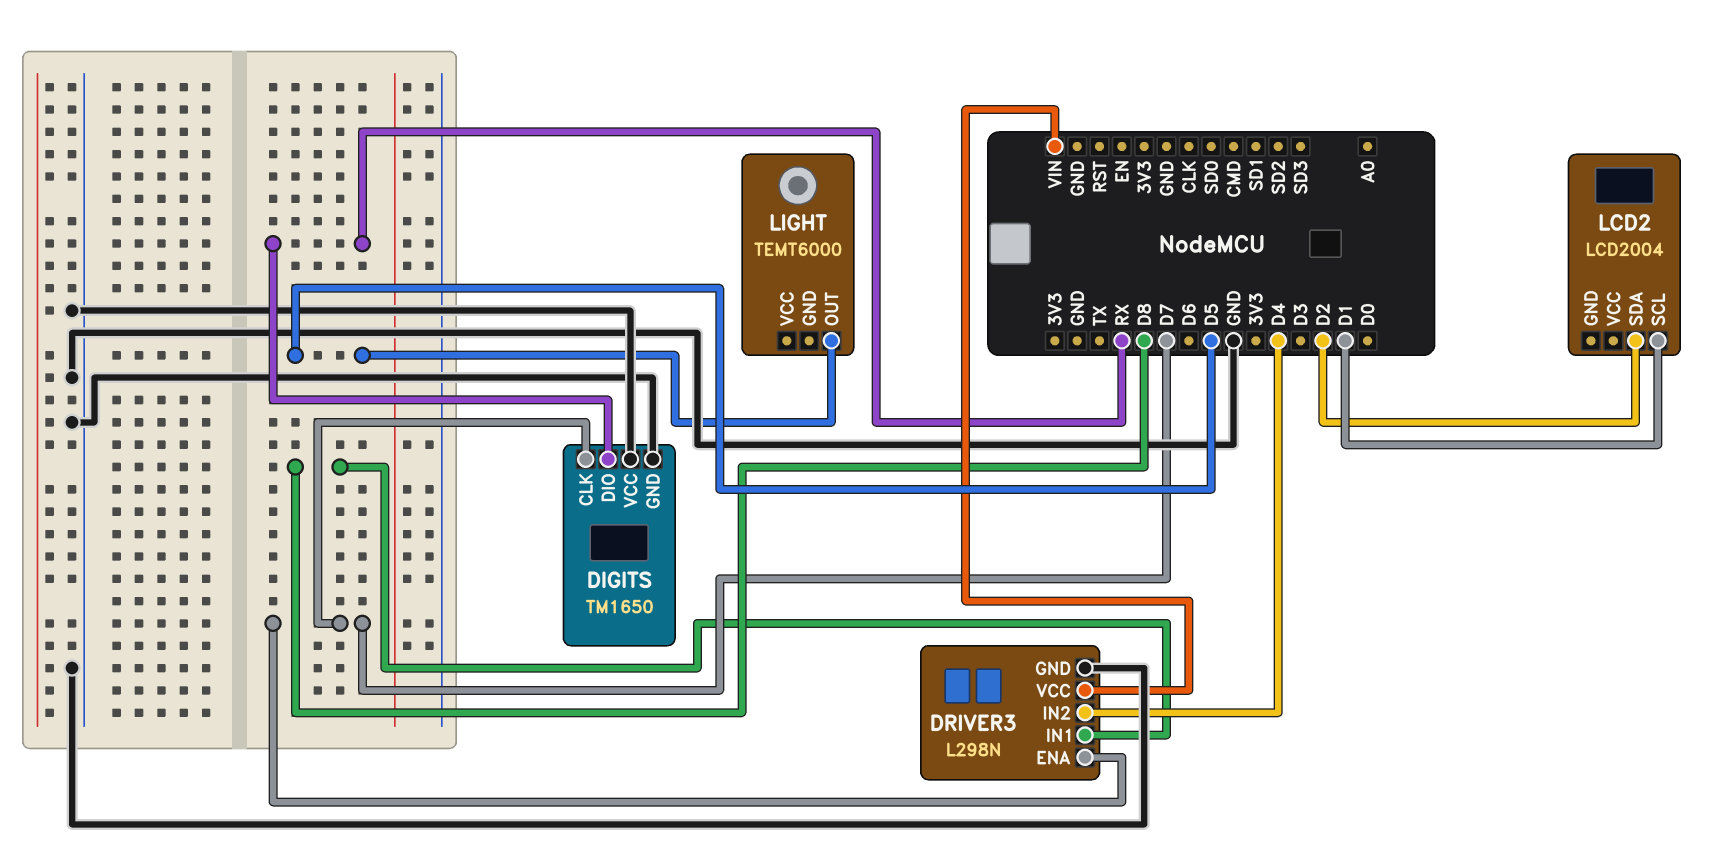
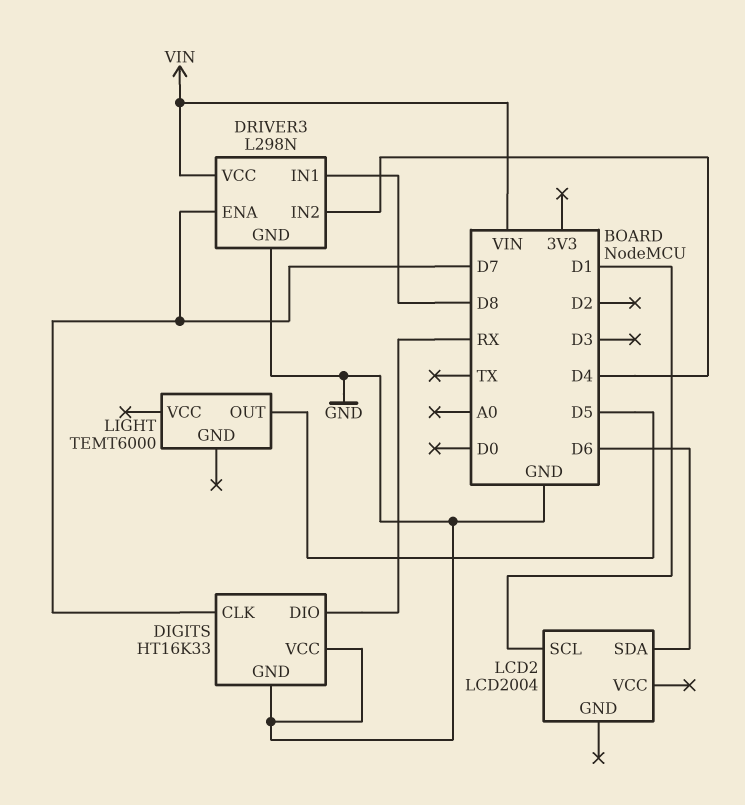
DIGITS: TM1650 -> HT16K33
LCD2 pin SDA: D2 -> D6

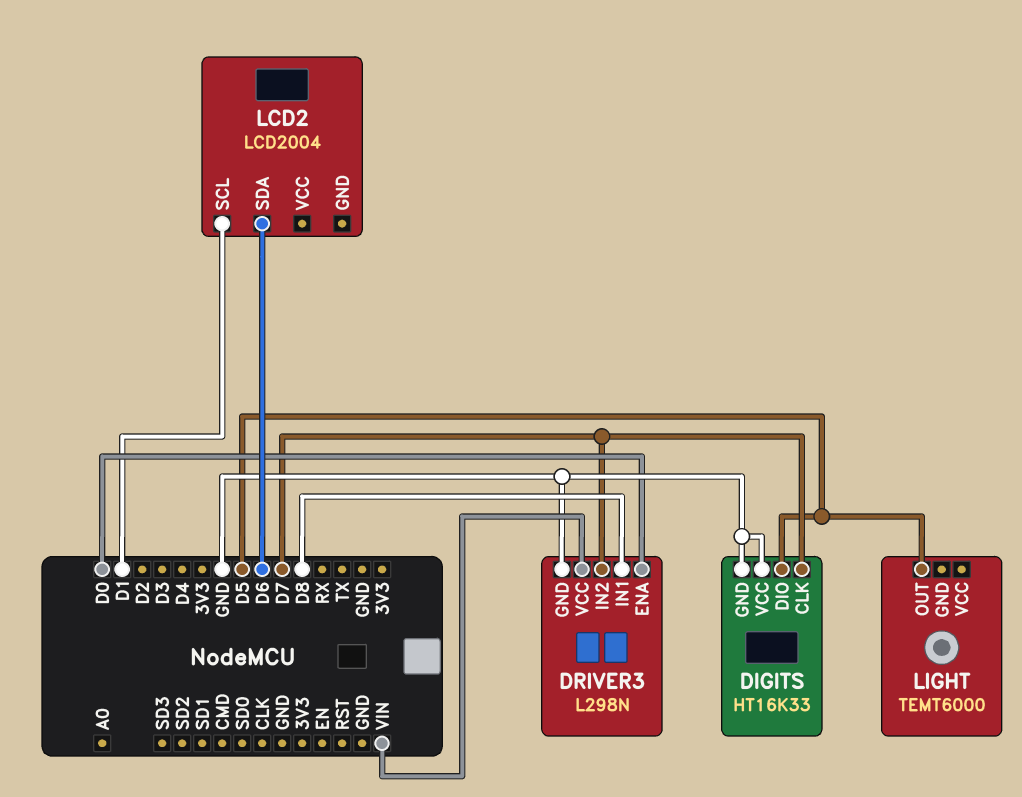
DIGITS pin DIO: RX -> D5
DRIVER3 pin ENA: D7 -> D0
DRIVER3 pin IN2: D4 -> D7

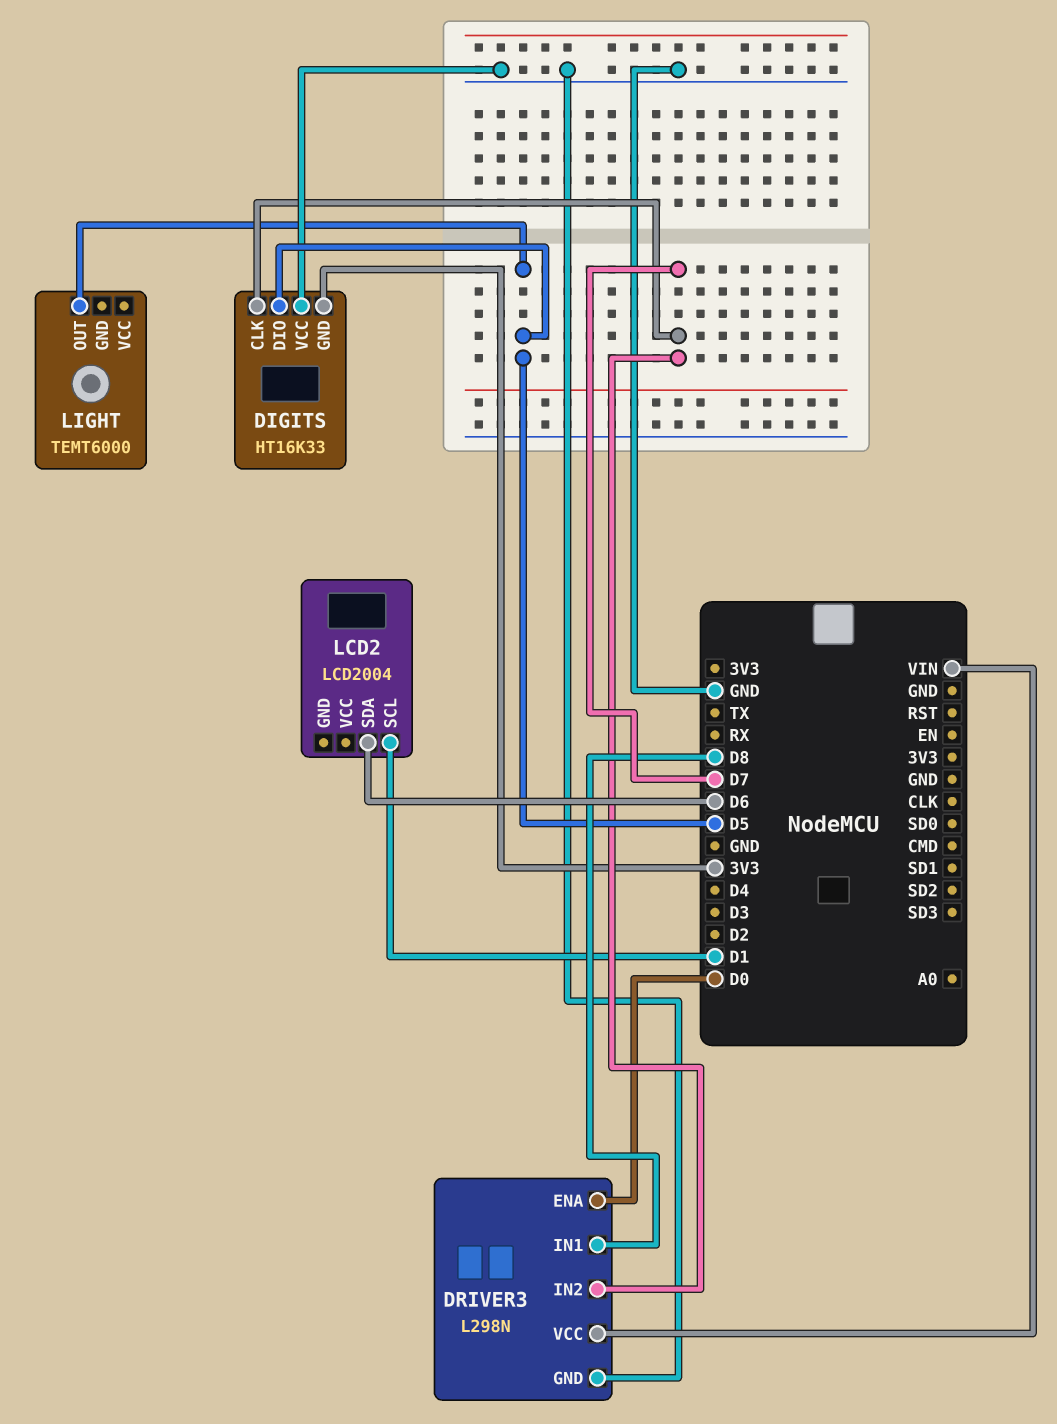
DIGITS pin GND: GND -> 3V3

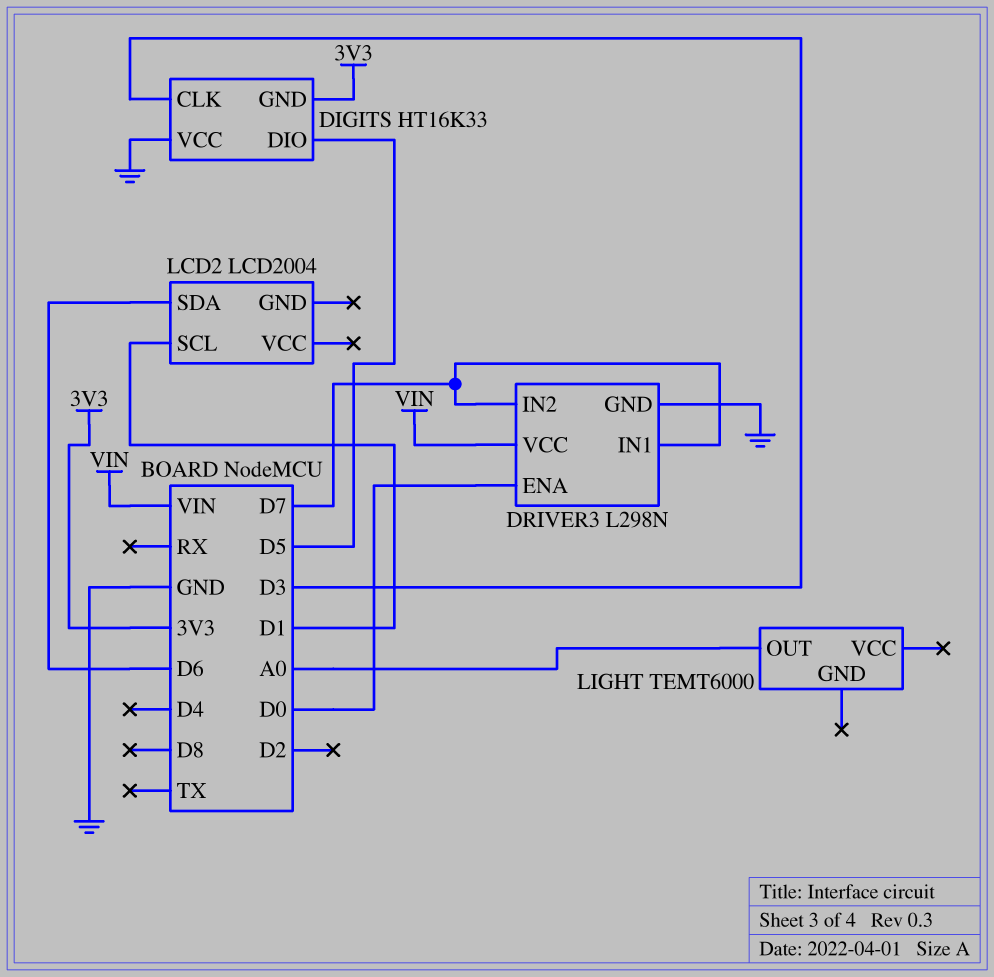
DIGITS pin CLK: D7 -> D3
DRIVER3 pin IN1: D8 -> D7
LIGHT pin OUT: D5 -> A0

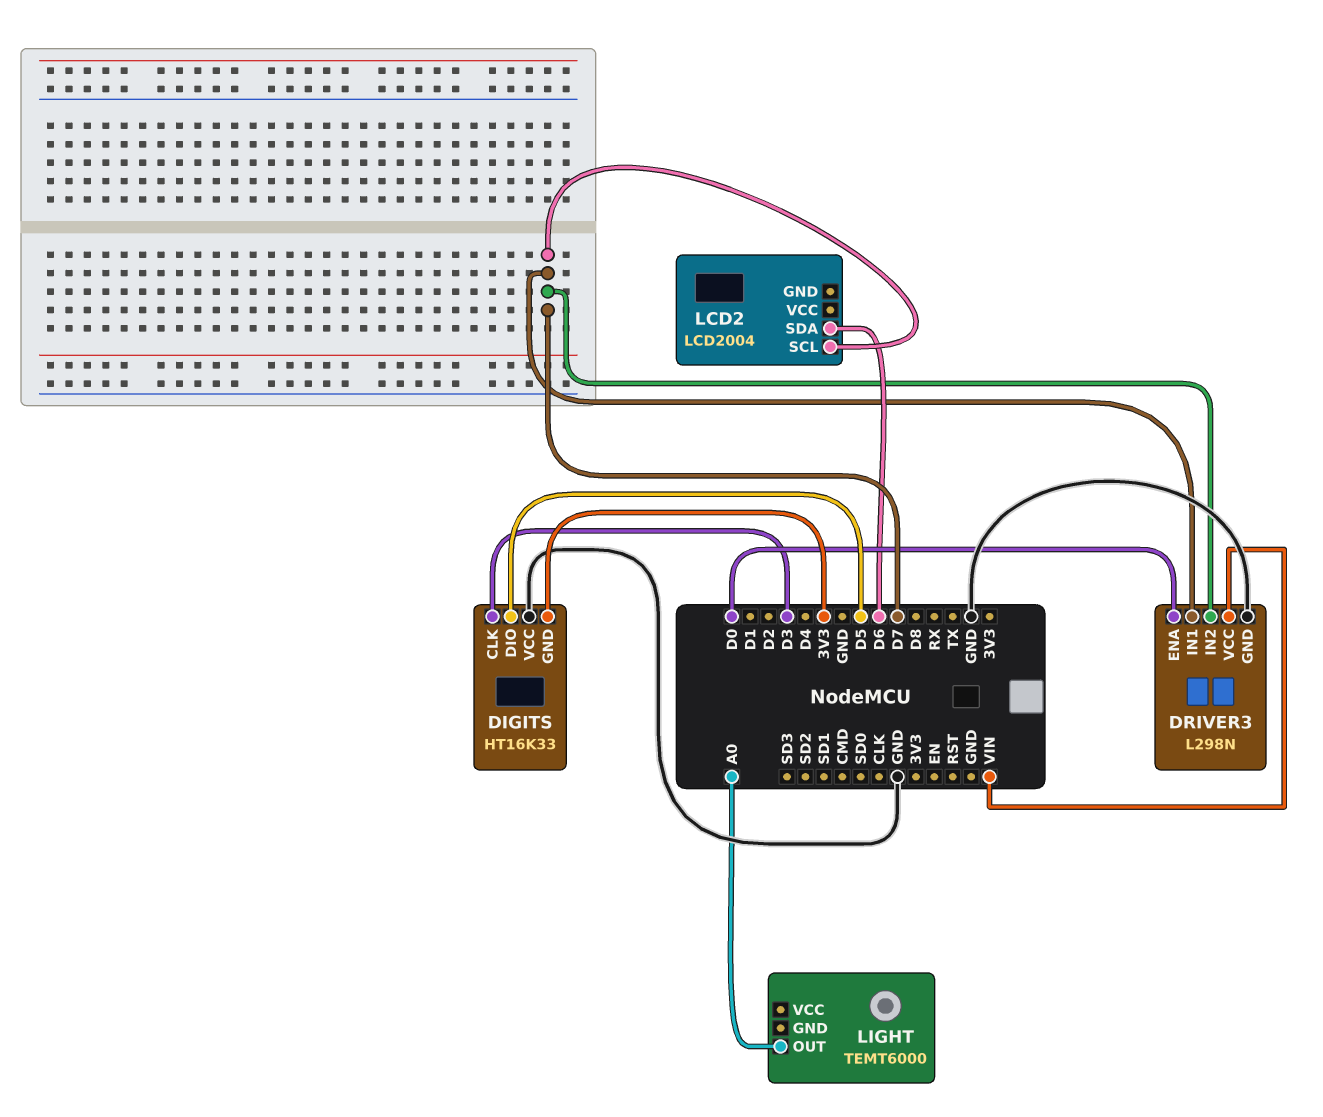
LCD2 pin SCL: D1 -> D7

